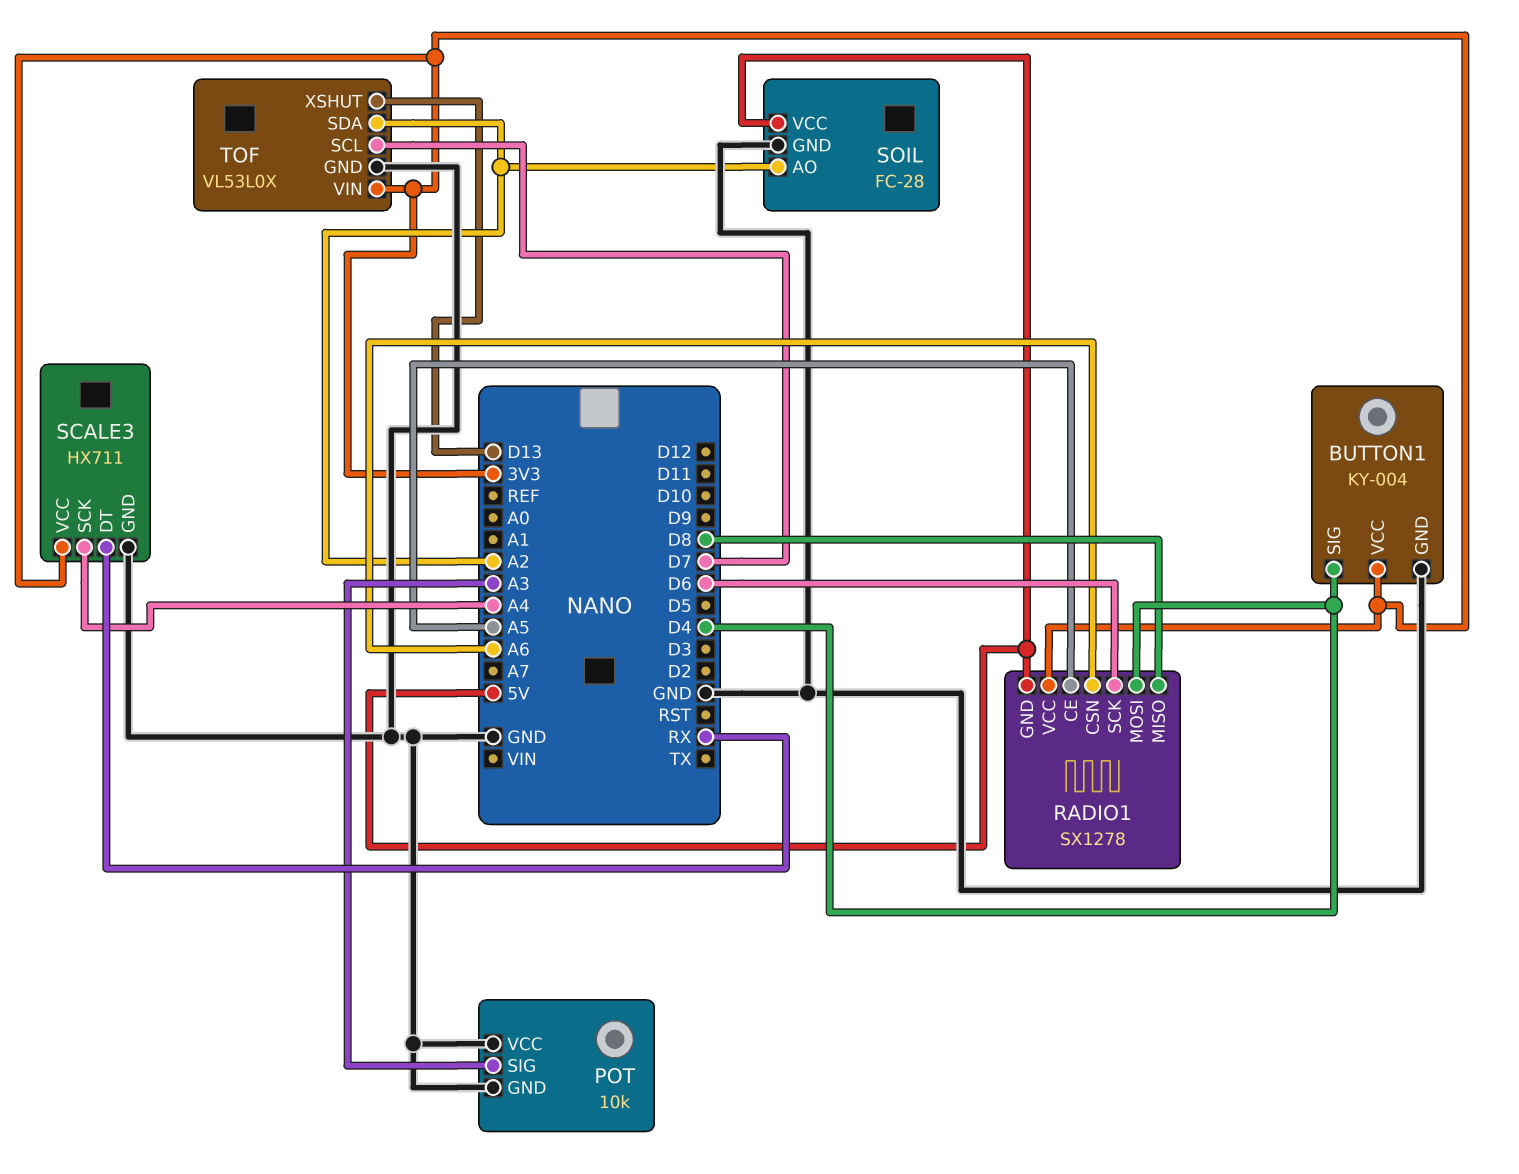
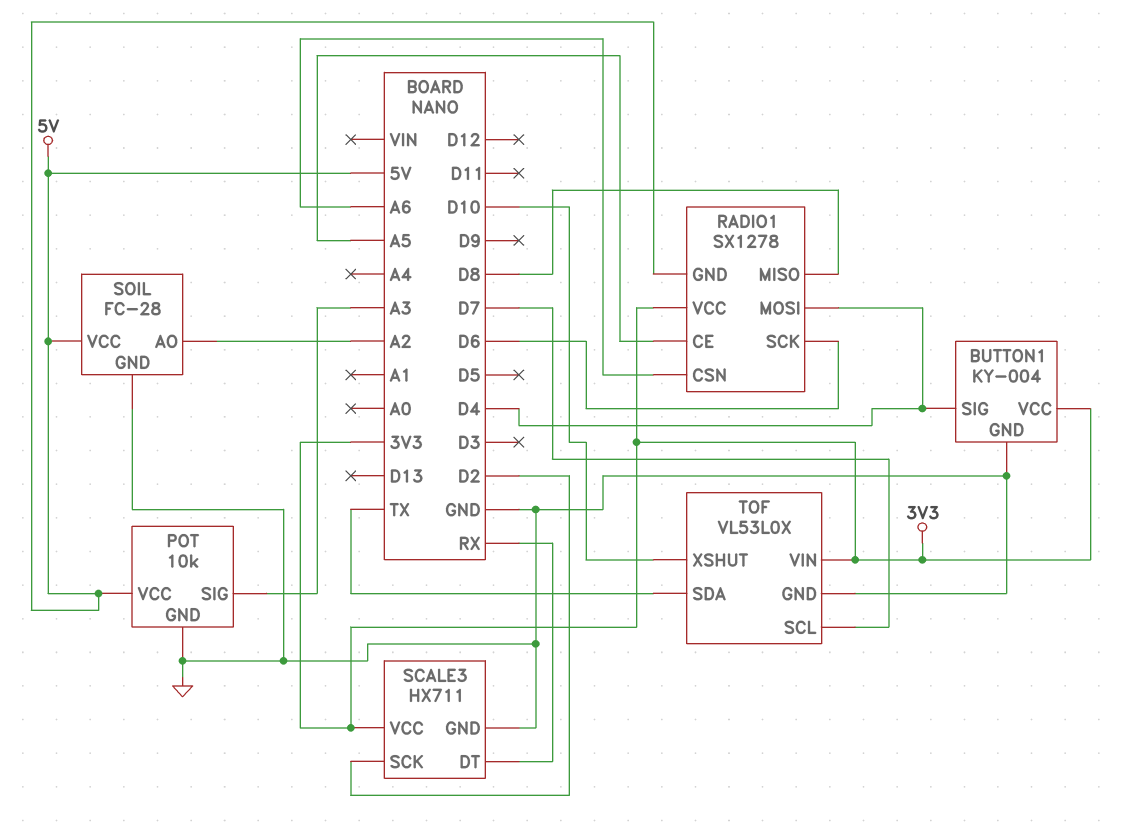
POT pin VCC: GND -> 5V
SCALE3 pin SCK: A4 -> D2
TOF pin SDA: A2 -> TX
TOF pin XSHUT: D13 -> D10

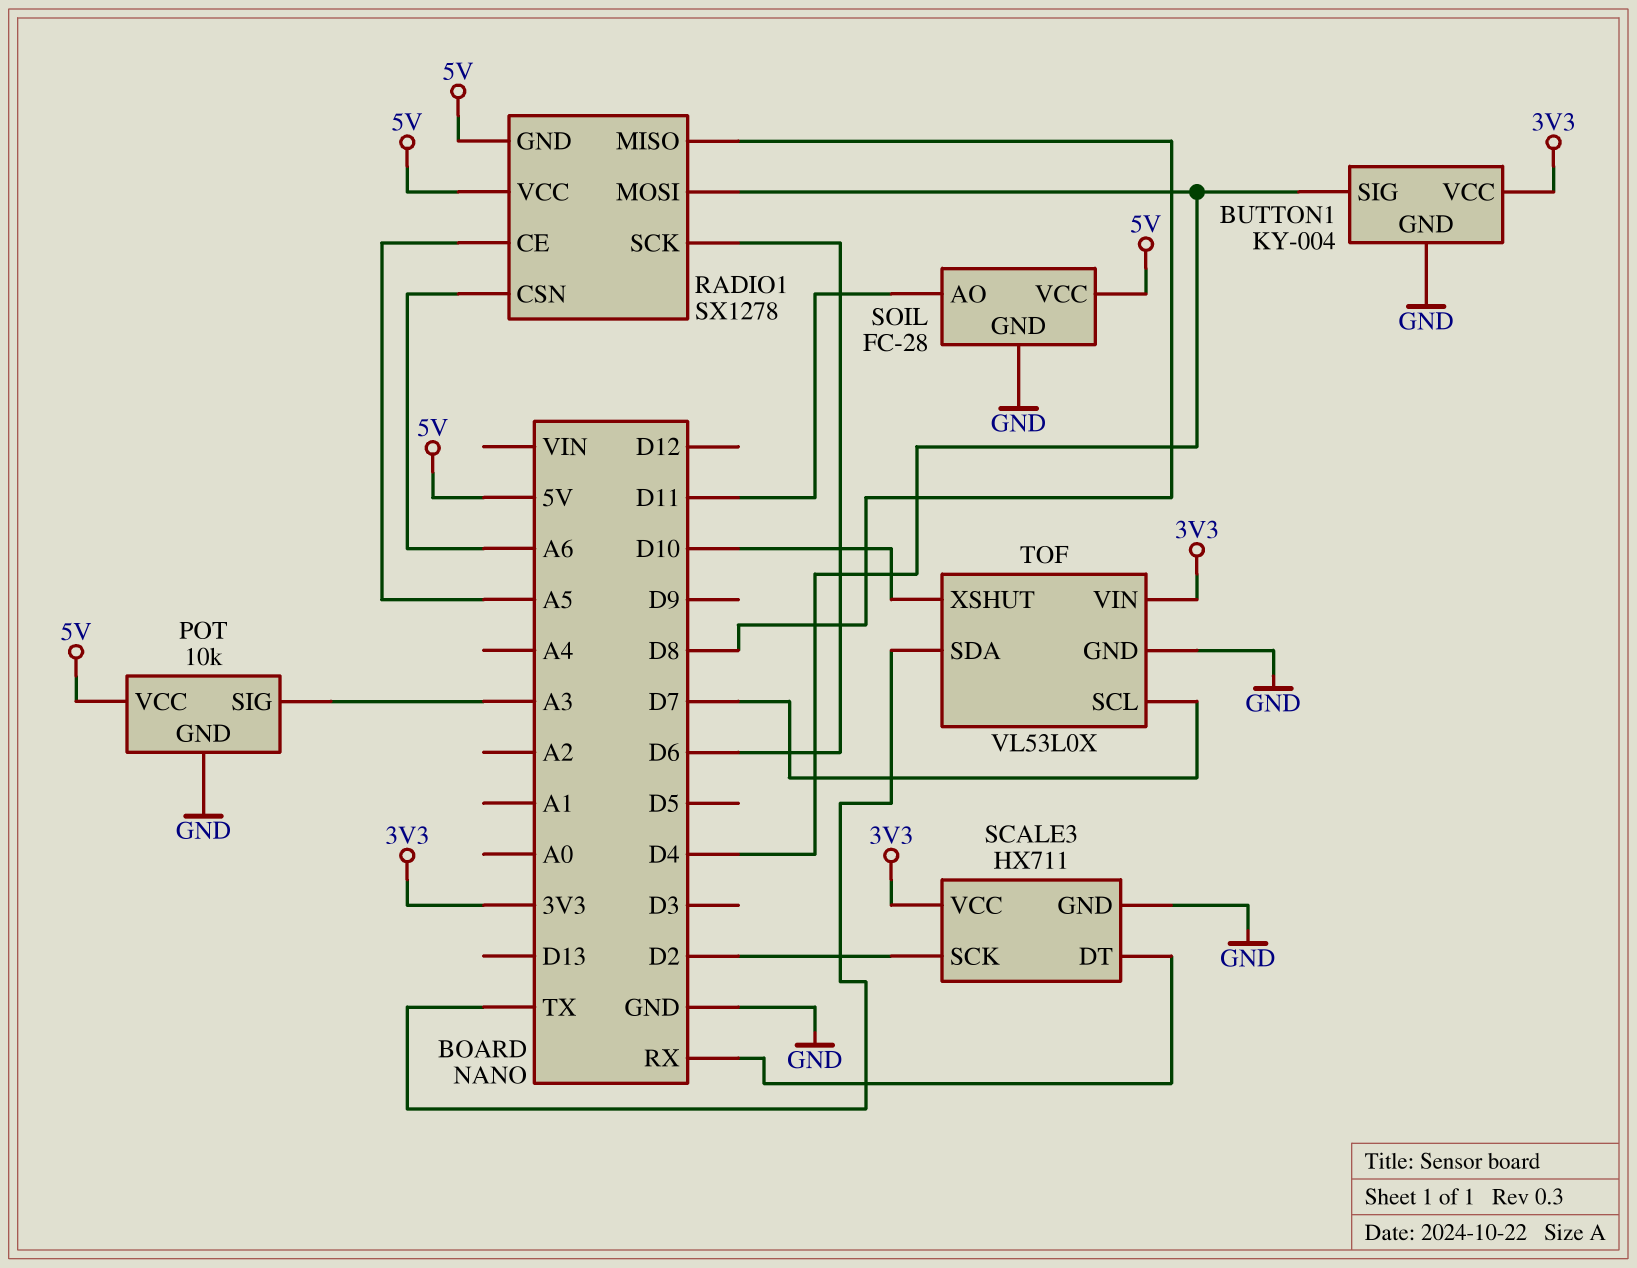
RADIO1 pin VCC: 3V3 -> 5V
SOIL pin AO: A2 -> D11

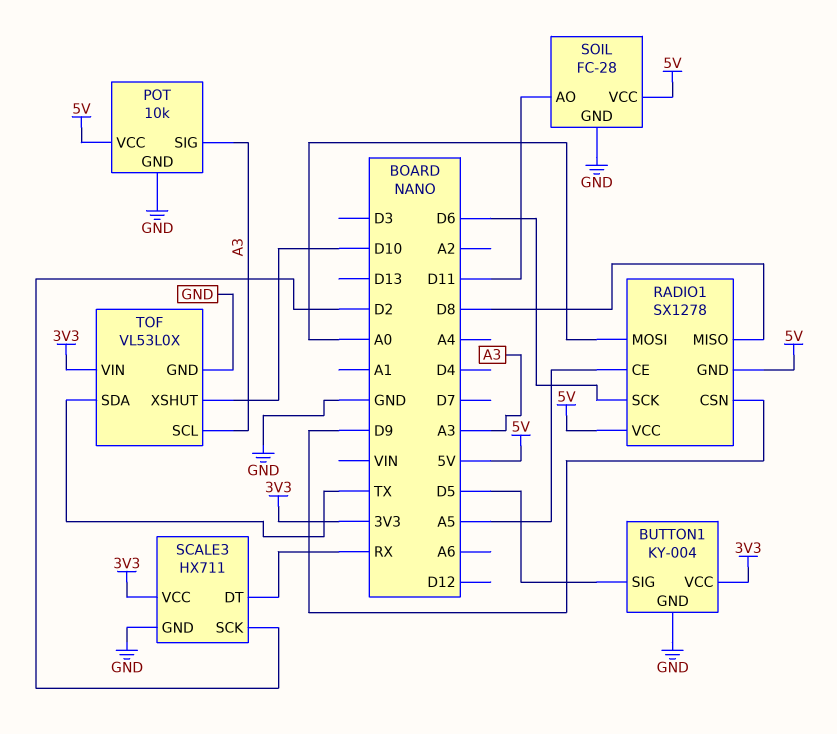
BUTTON1 pin SIG: D4 -> D5
RADIO1 pin CSN: A6 -> D9
RADIO1 pin MOSI: D4 -> A0
TOF pin SCL: D7 -> A3

